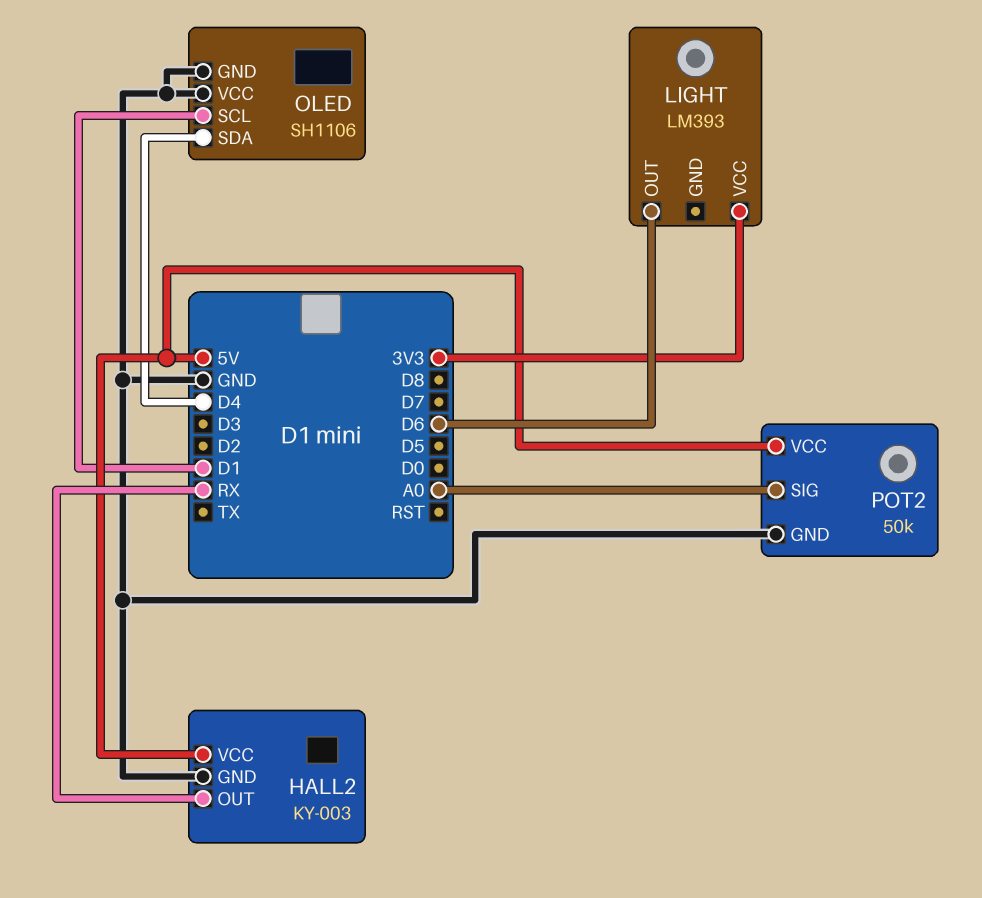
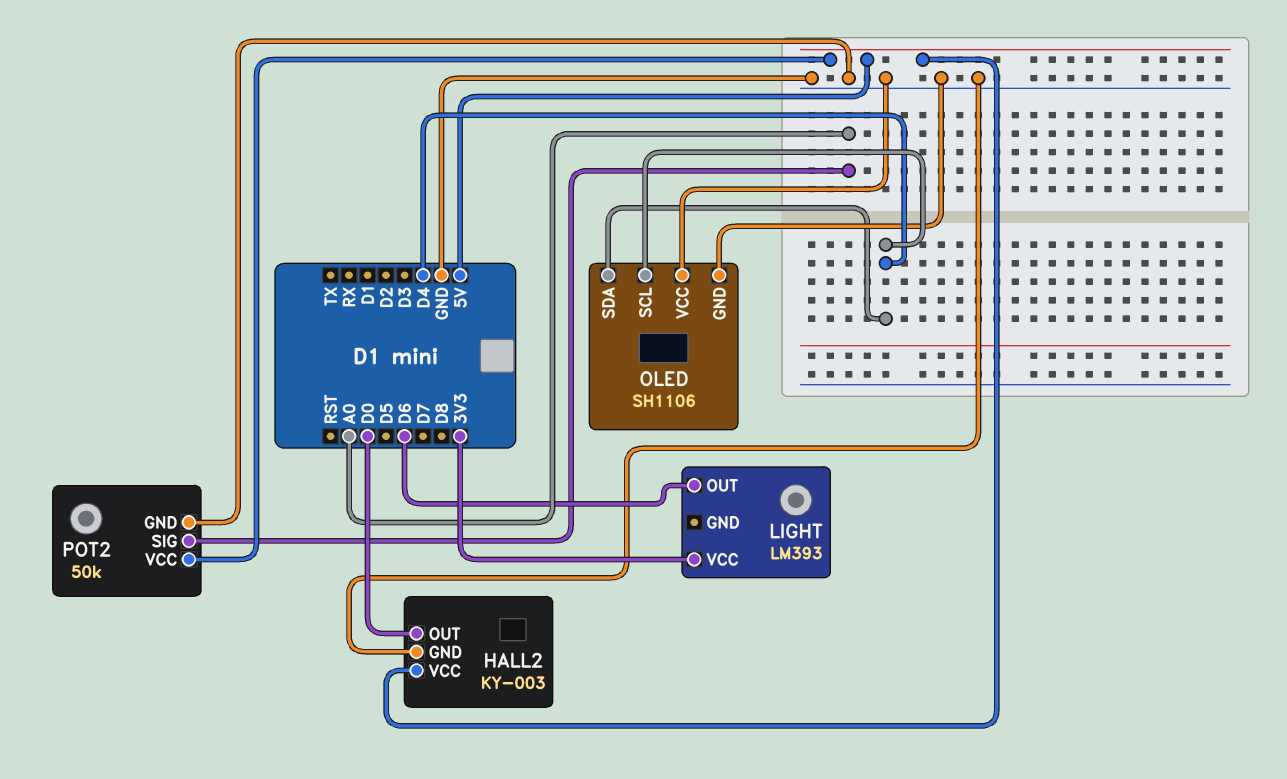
HALL2 pin OUT: RX -> D0
OLED pin SCL: D1 -> D4

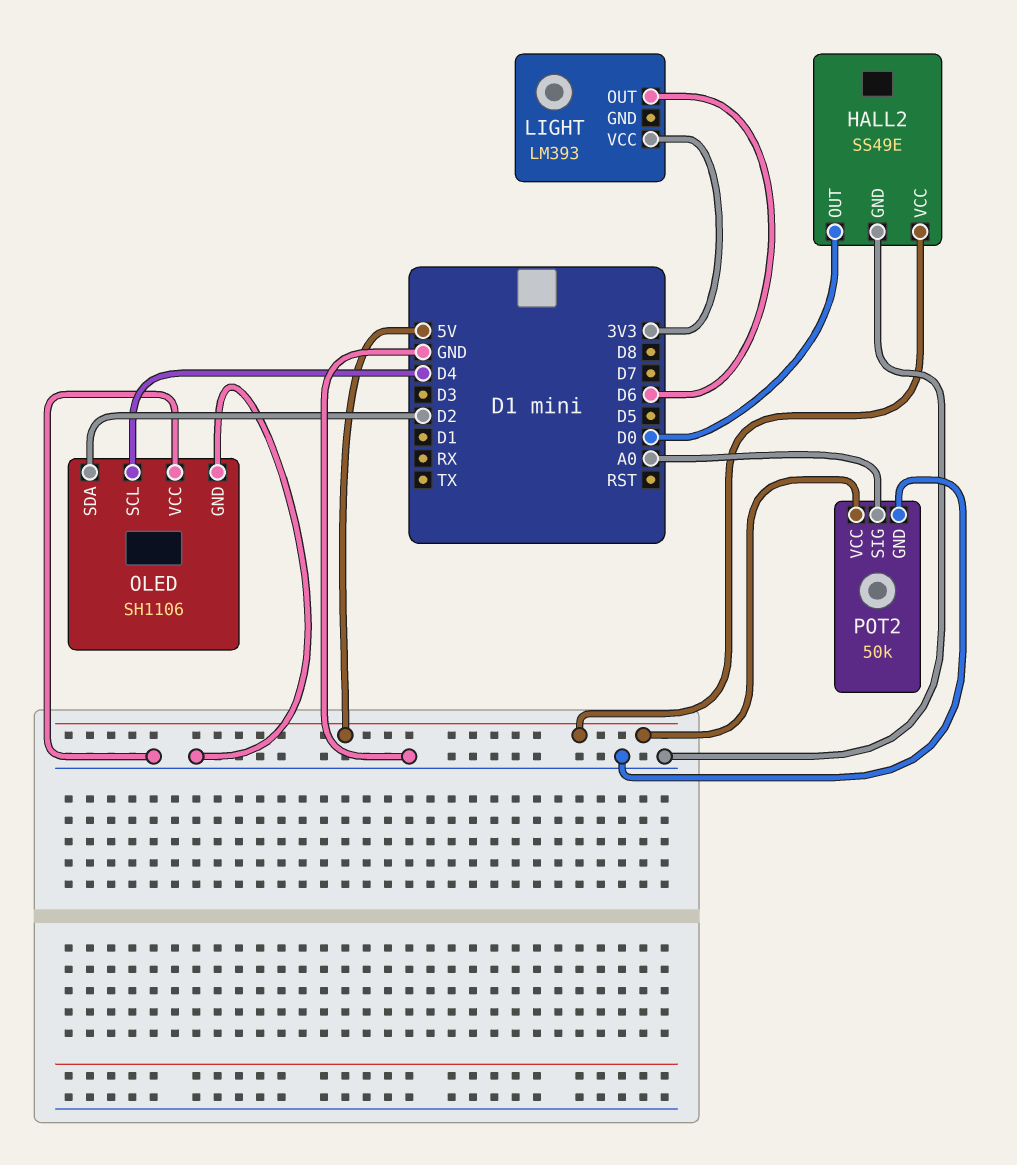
HALL2: KY-003 -> SS49E
OLED pin SDA: D4 -> D2

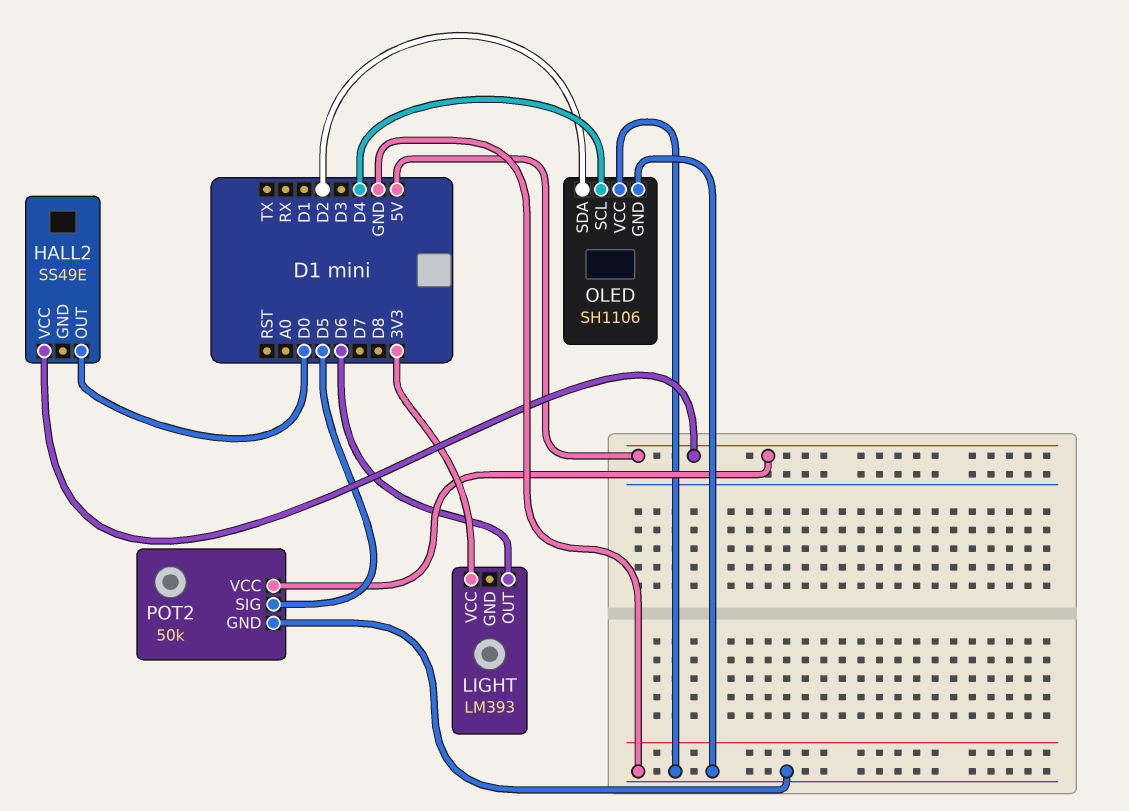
HALL2 pin GND: GND -> none
POT2 pin SIG: A0 -> D5

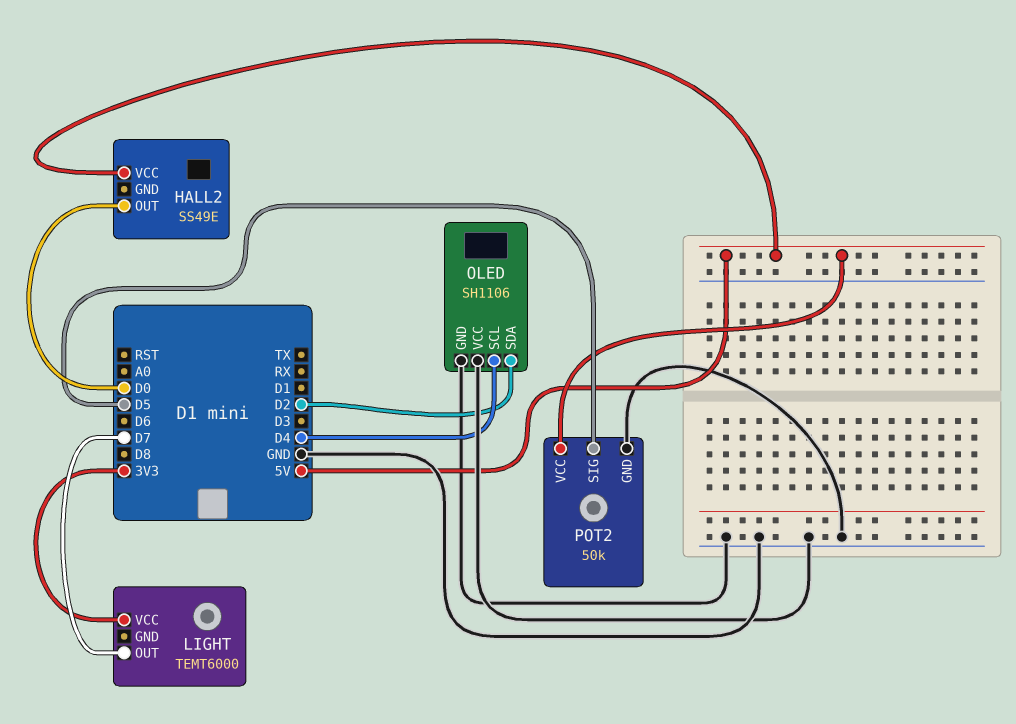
LIGHT: LM393 -> TEMT6000
LIGHT pin OUT: D6 -> D7

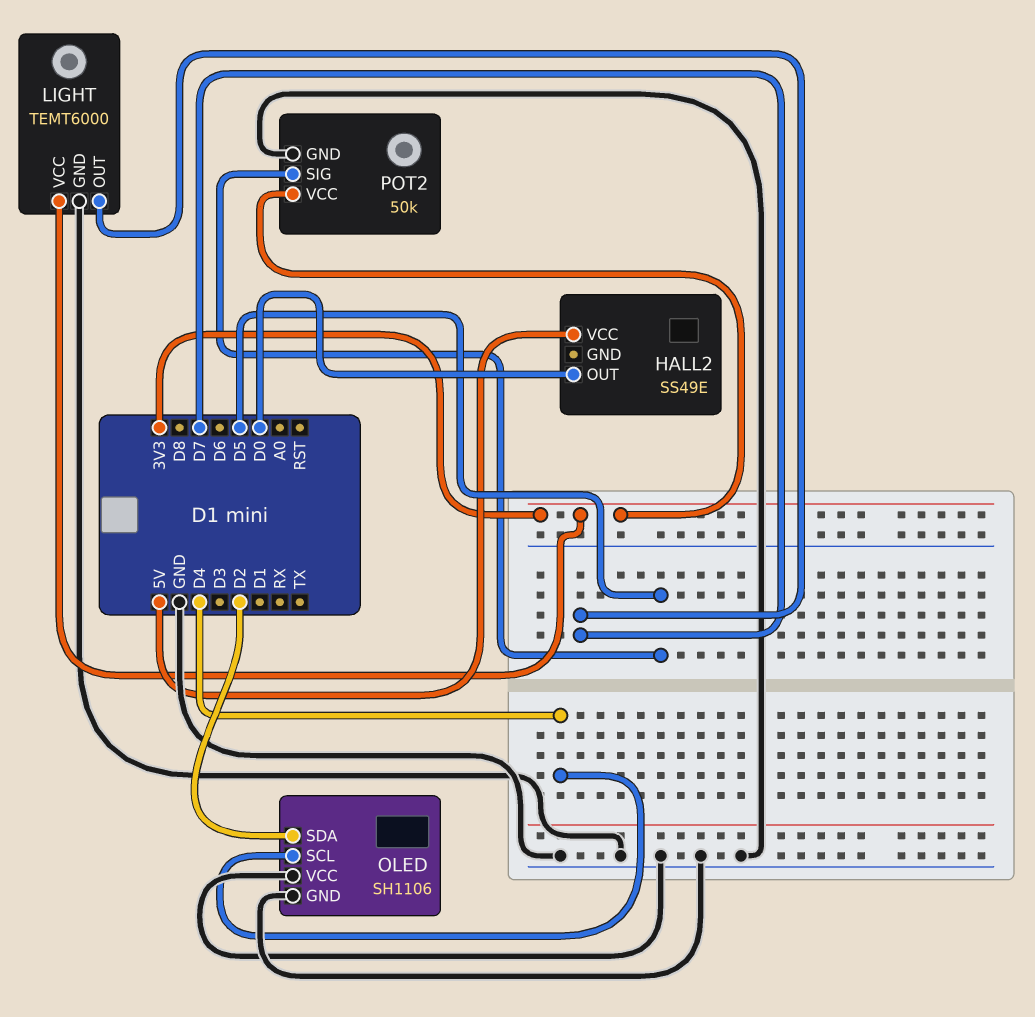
LIGHT pin GND: none -> GND
POT2 pin VCC: 5V -> 3V3

